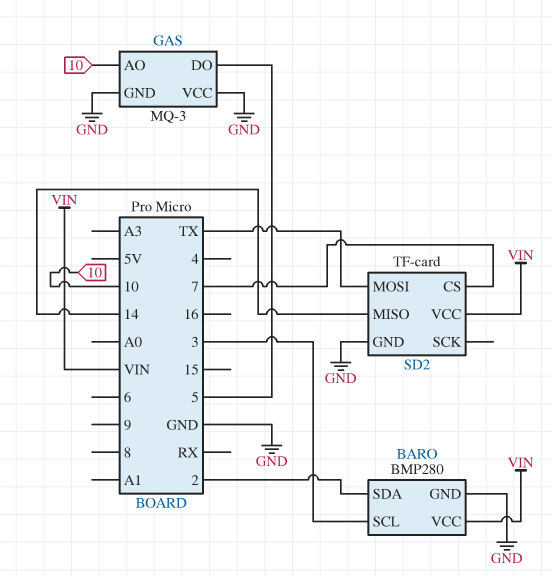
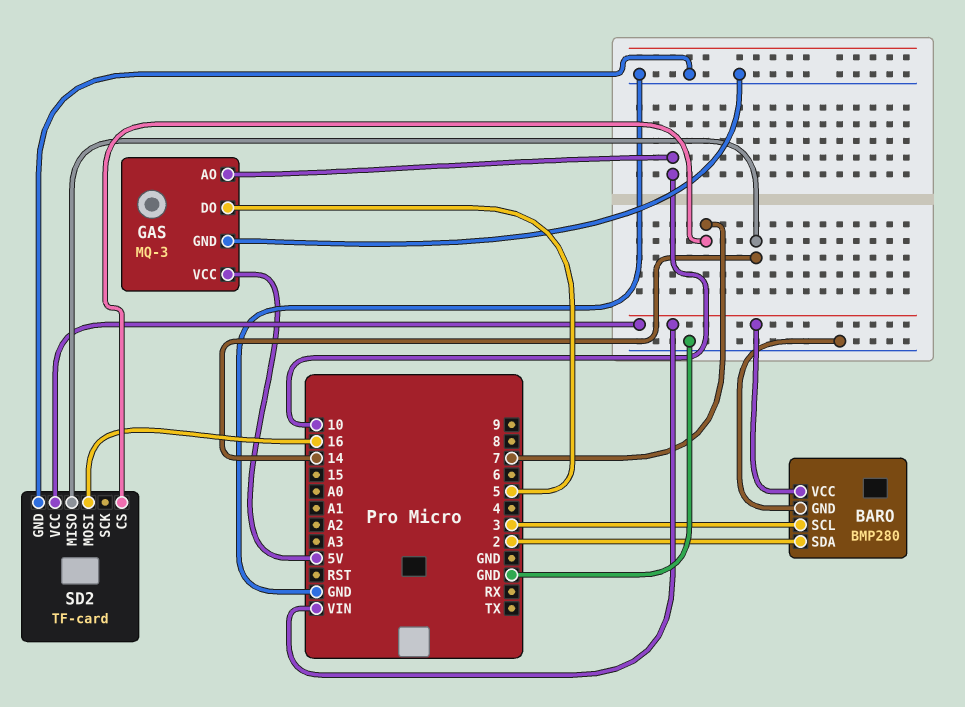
GAS pin VCC: GND -> 5V
SD2 pin MOSI: TX -> 16

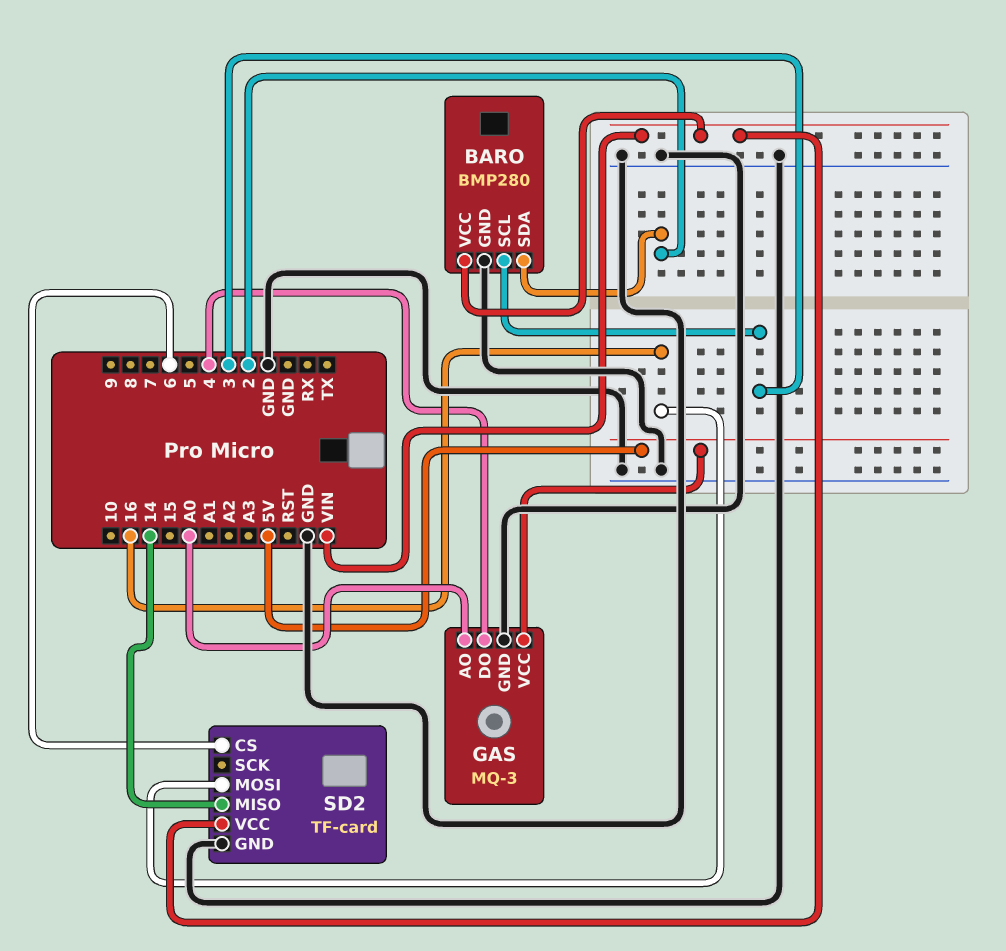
GAS pin AO: 10 -> A0
GAS pin DO: 5 -> 4
SD2 pin CS: 7 -> 6

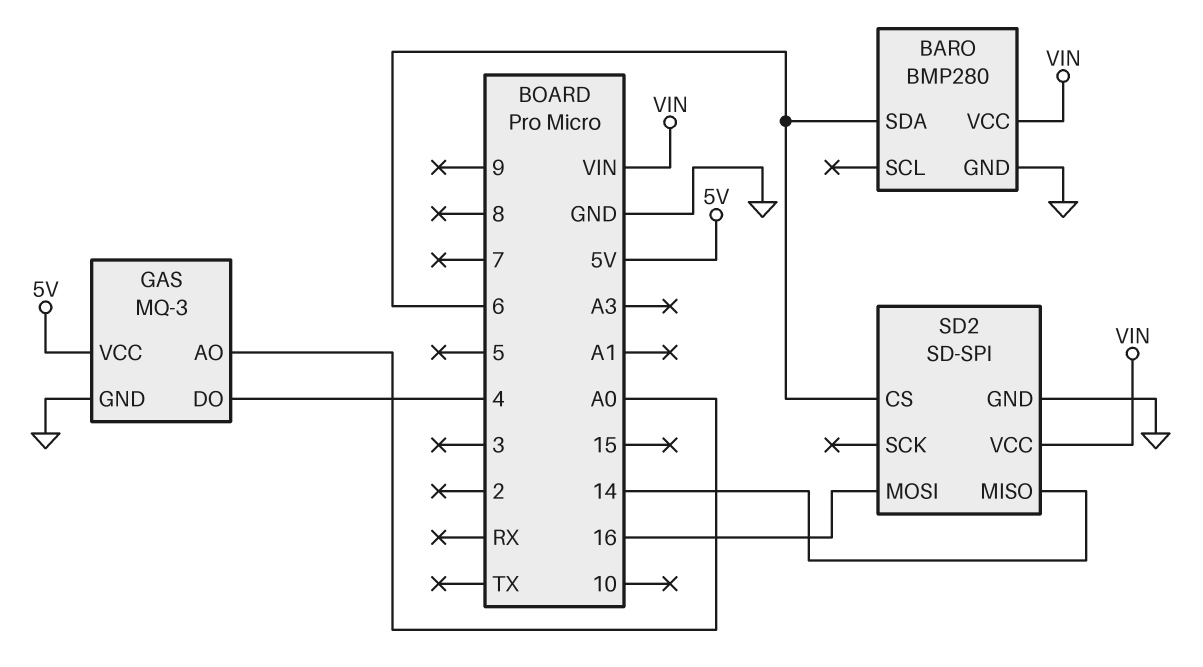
BARO pin SCL: 3 -> none
BARO pin SDA: 2 -> 6
SD2: TF-card -> SD-SPI

